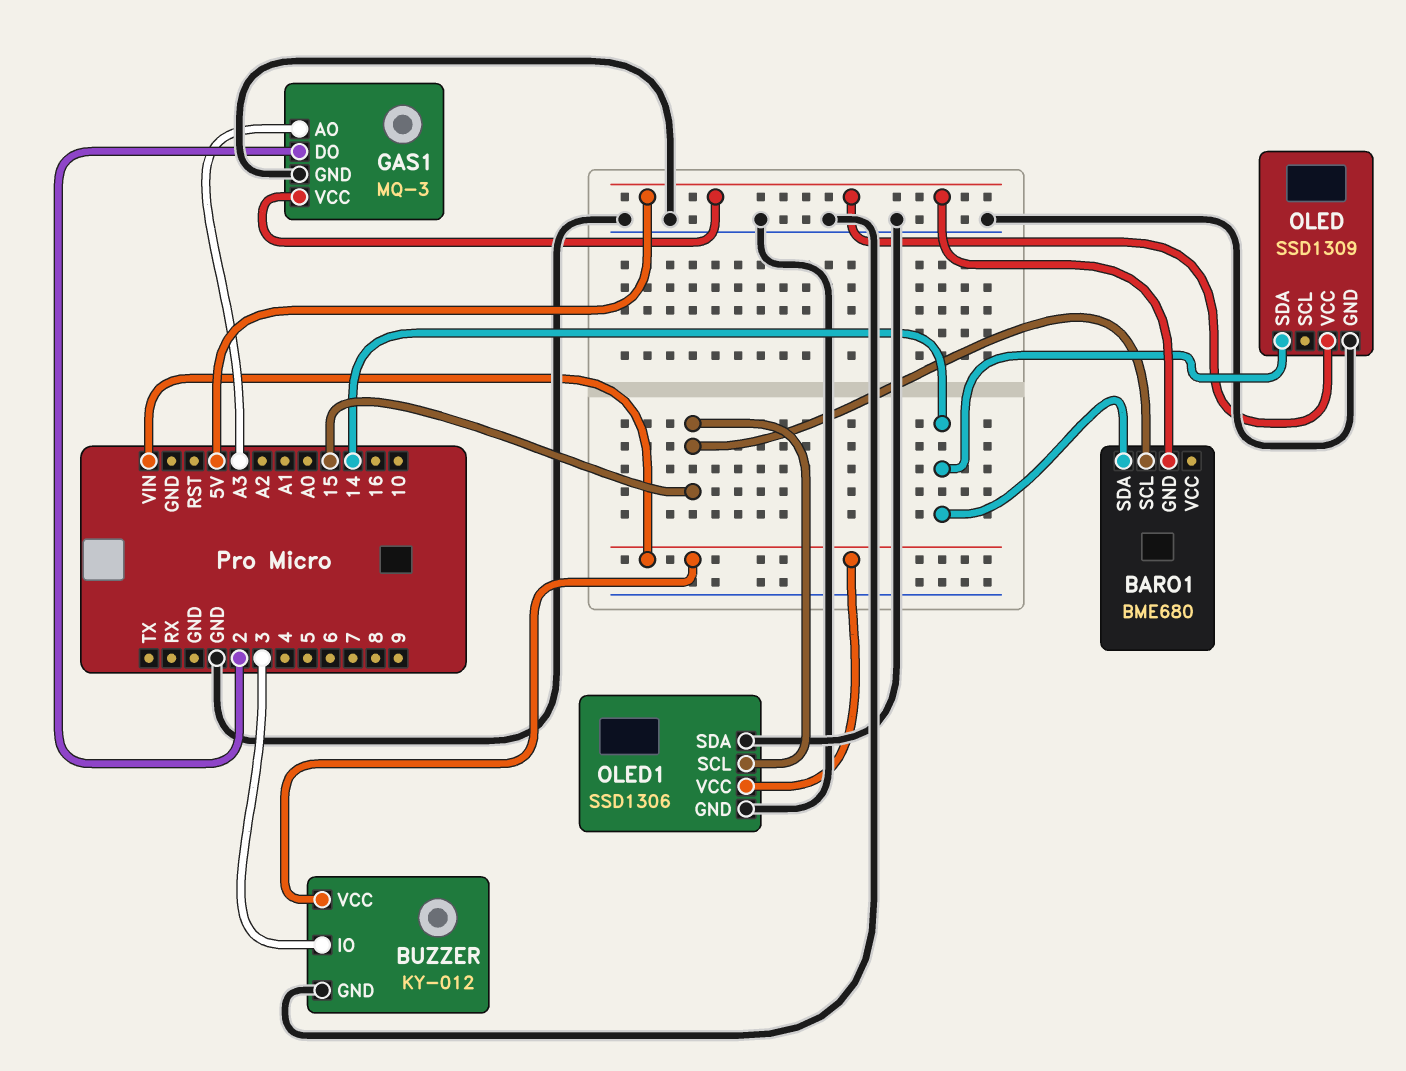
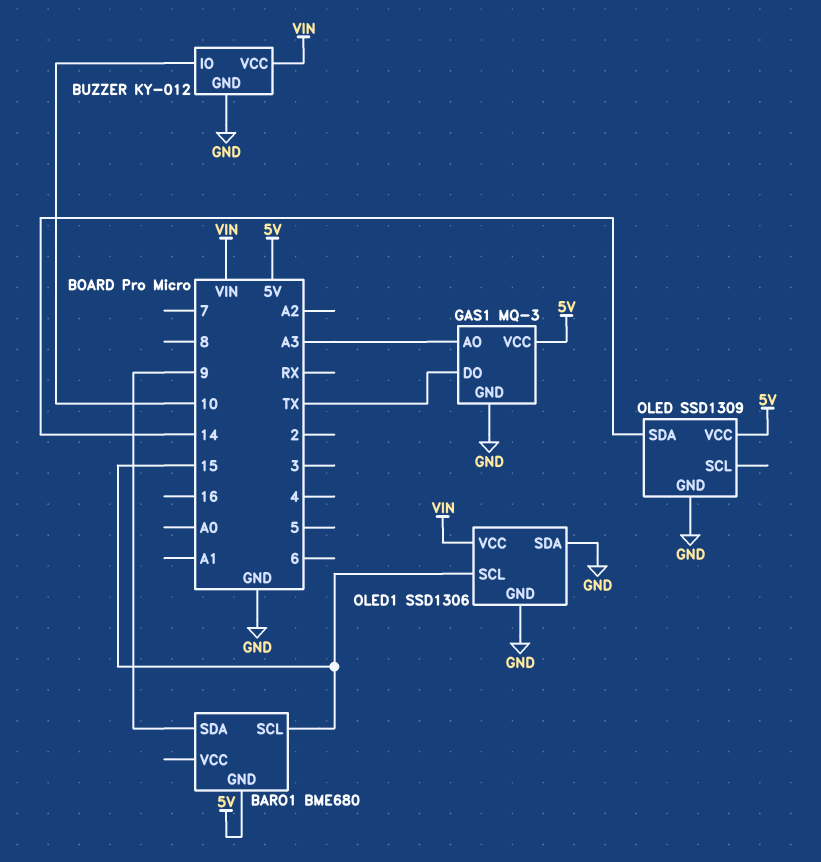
BARO1 pin SDA: 14 -> 9
BUZZER pin IO: 3 -> 10
GAS1 pin DO: 2 -> TX

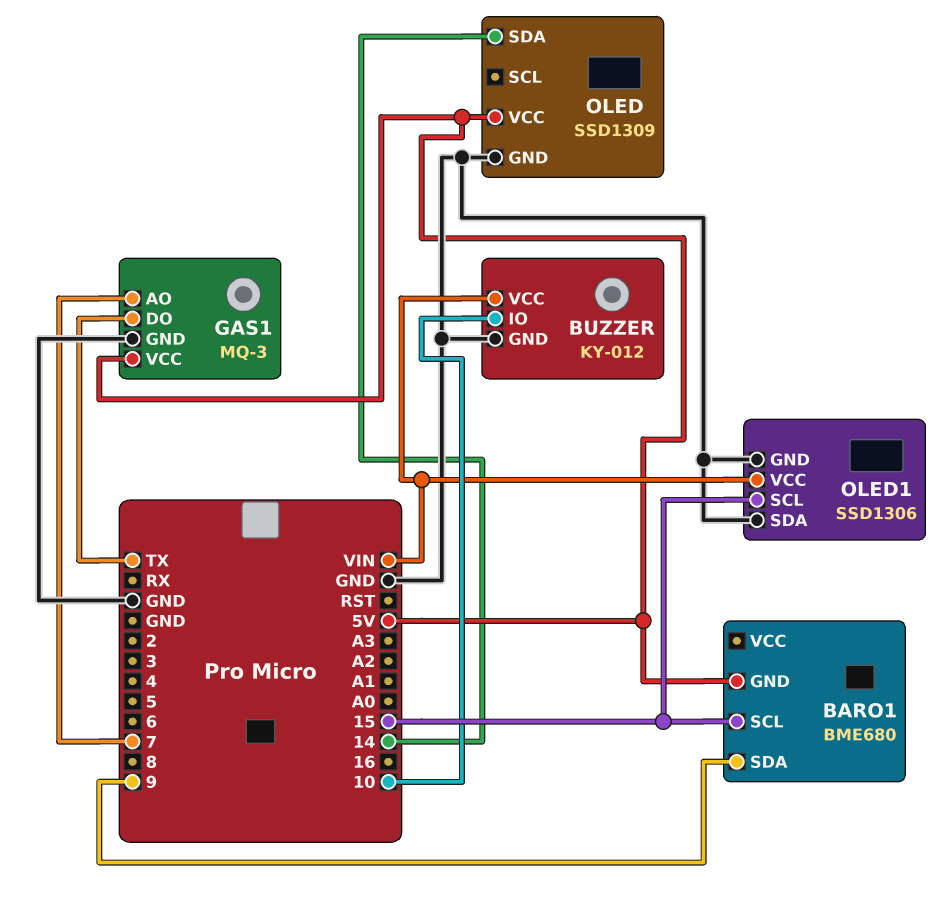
GAS1 pin AO: A3 -> 7

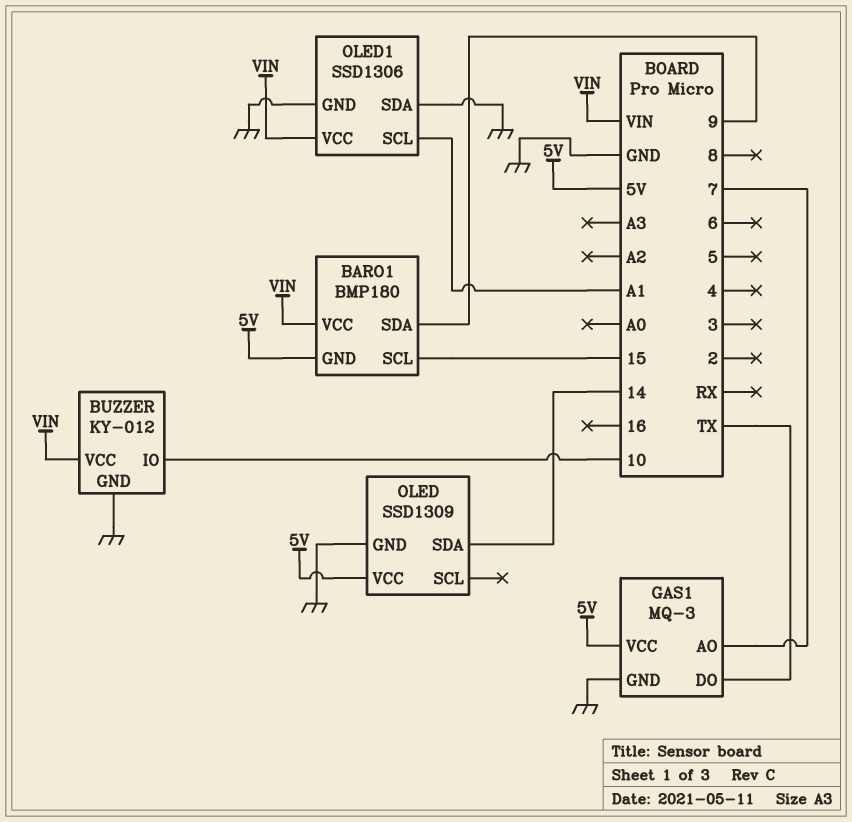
BARO1: BME680 -> BMP180
BARO1 pin VCC: none -> VIN
OLED1 pin SCL: 15 -> A1

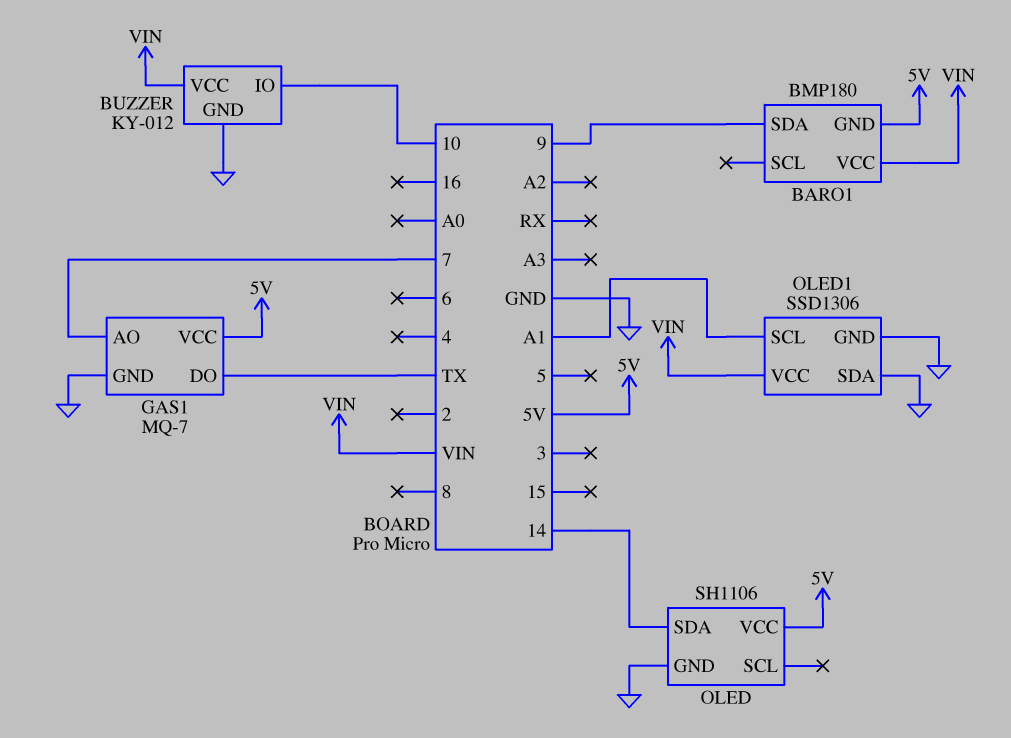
BARO1 pin SCL: 15 -> none
GAS1: MQ-3 -> MQ-7
OLED: SSD1309 -> SH1106

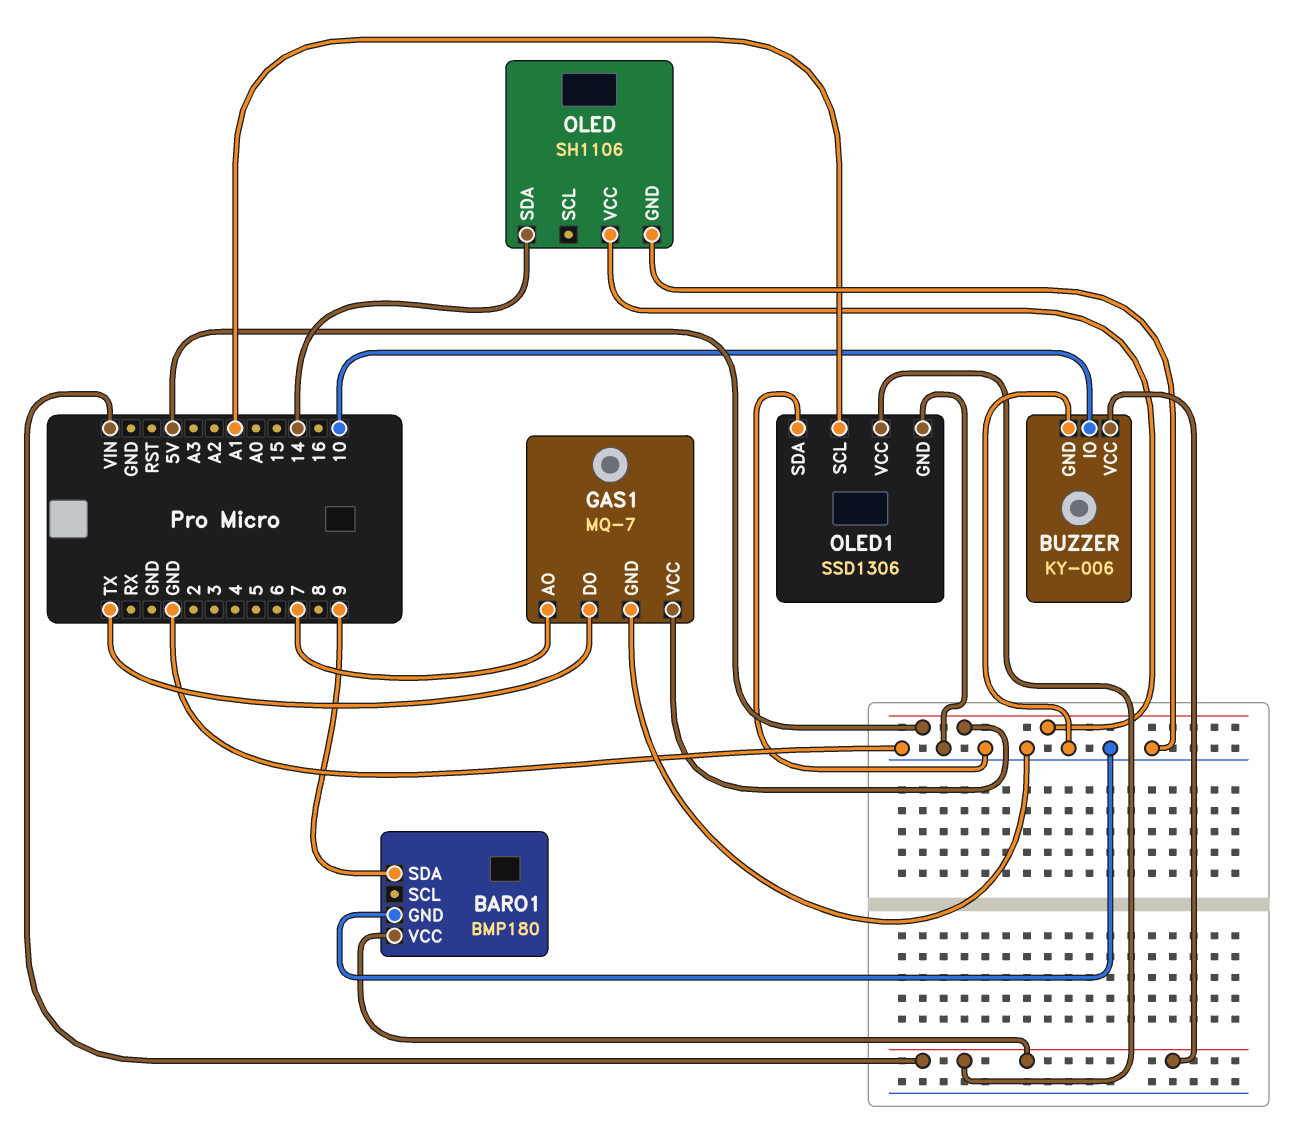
BARO1 pin GND: 5V -> GND
BUZZER: KY-012 -> KY-006

